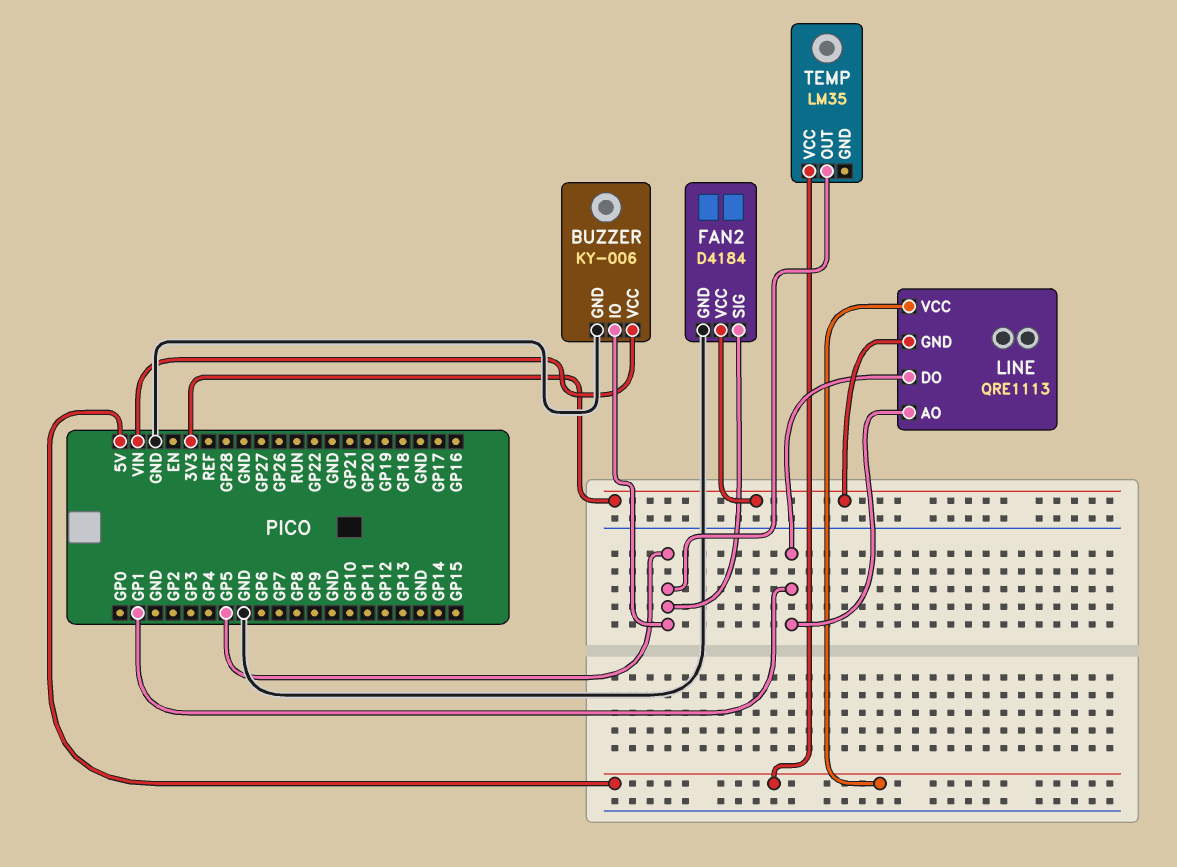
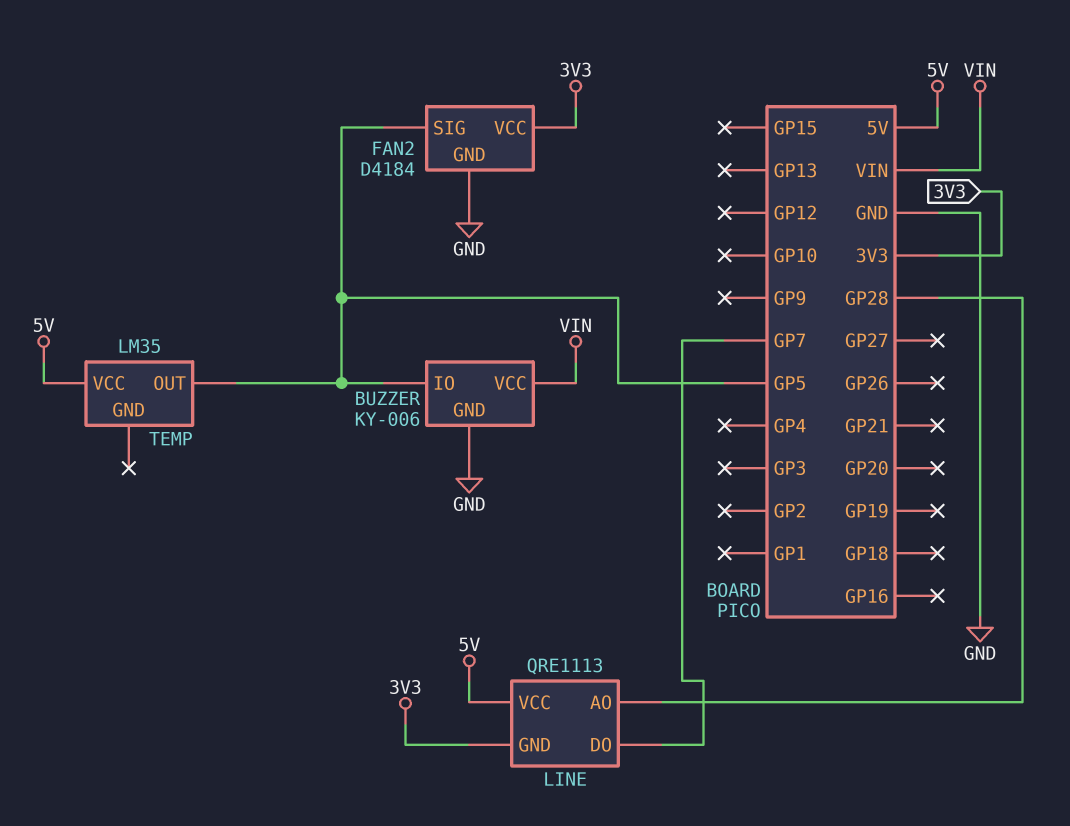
LINE pin AO: GP1 -> GP28
LINE pin DO: GP1 -> GP7

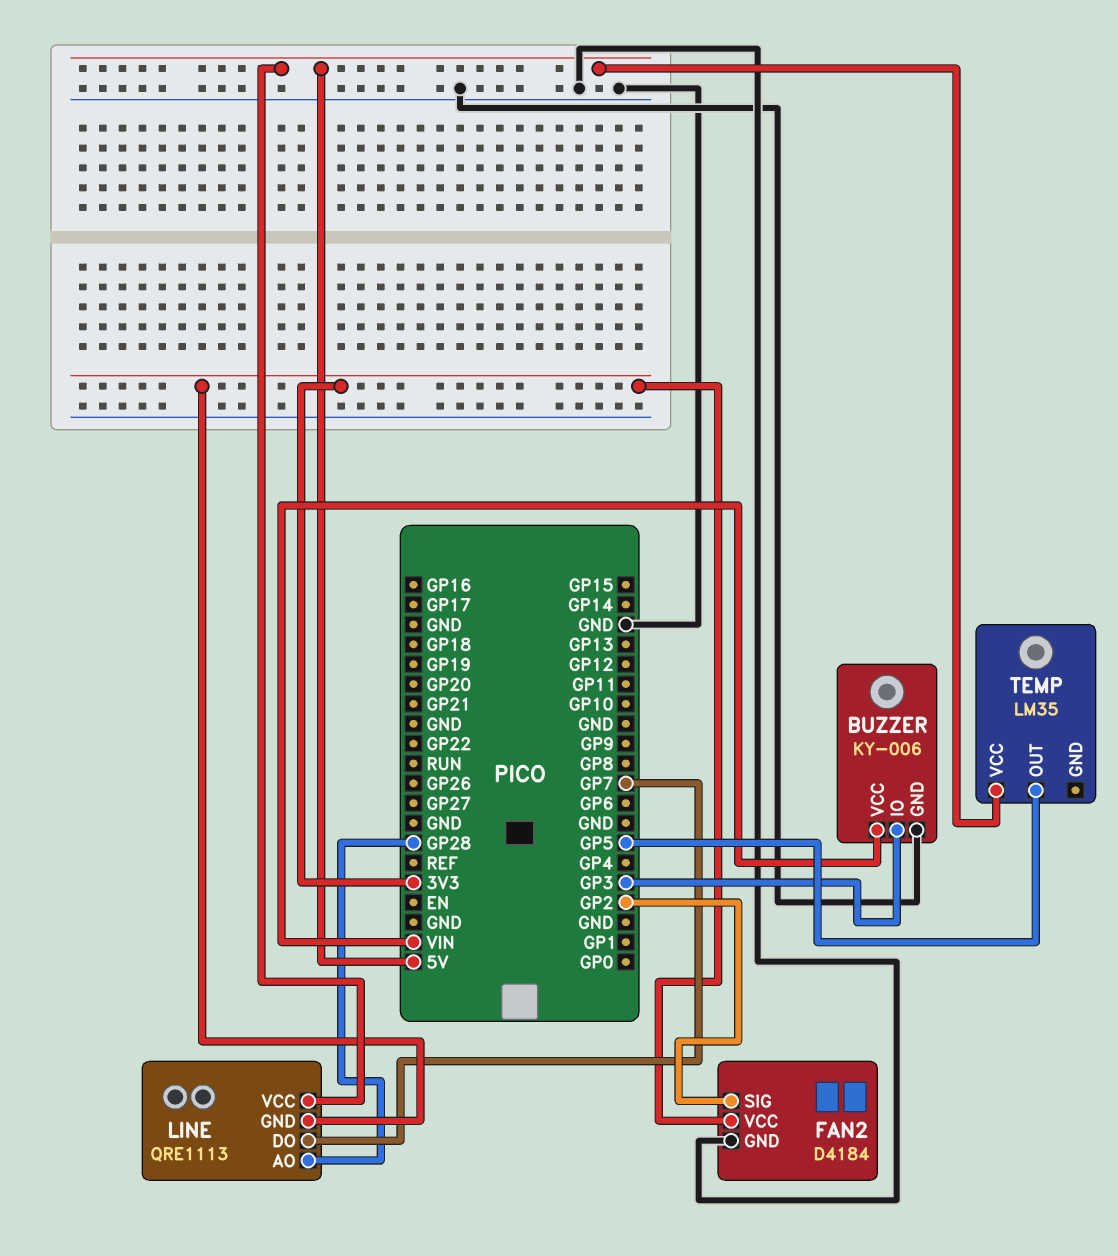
BUZZER pin IO: GP5 -> GP3
FAN2 pin SIG: GP5 -> GP2

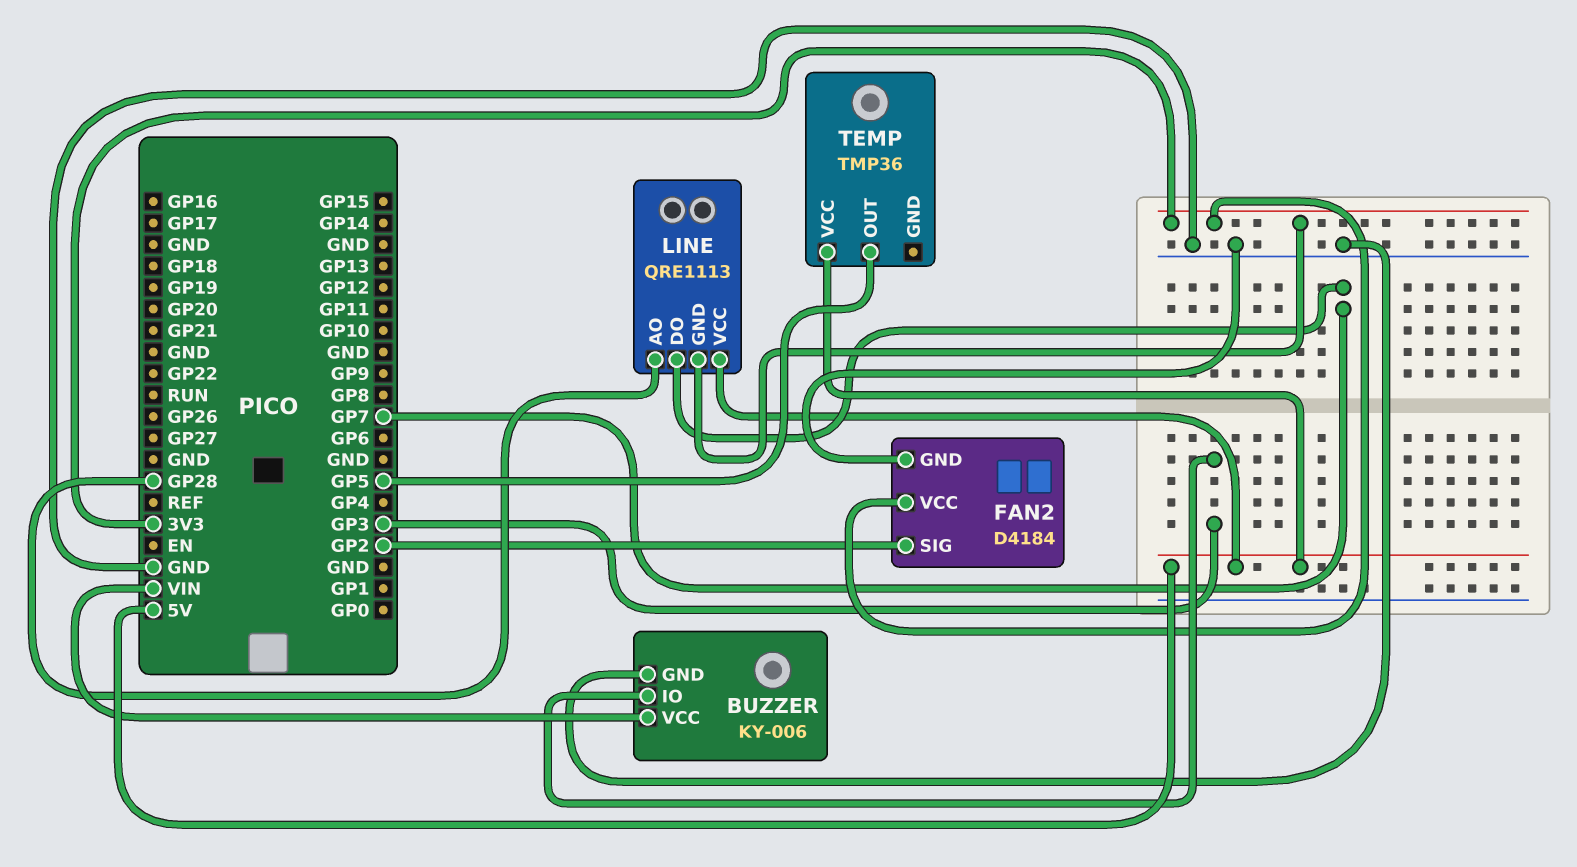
TEMP: LM35 -> TMP36

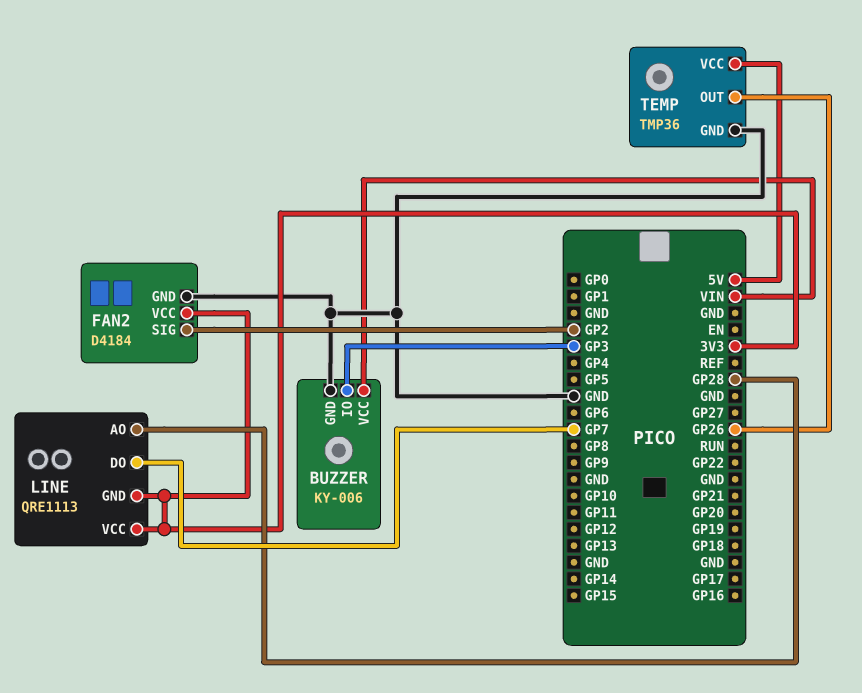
LINE pin VCC: 5V -> 3V3
TEMP pin GND: none -> GND
TEMP pin OUT: GP5 -> GP26

